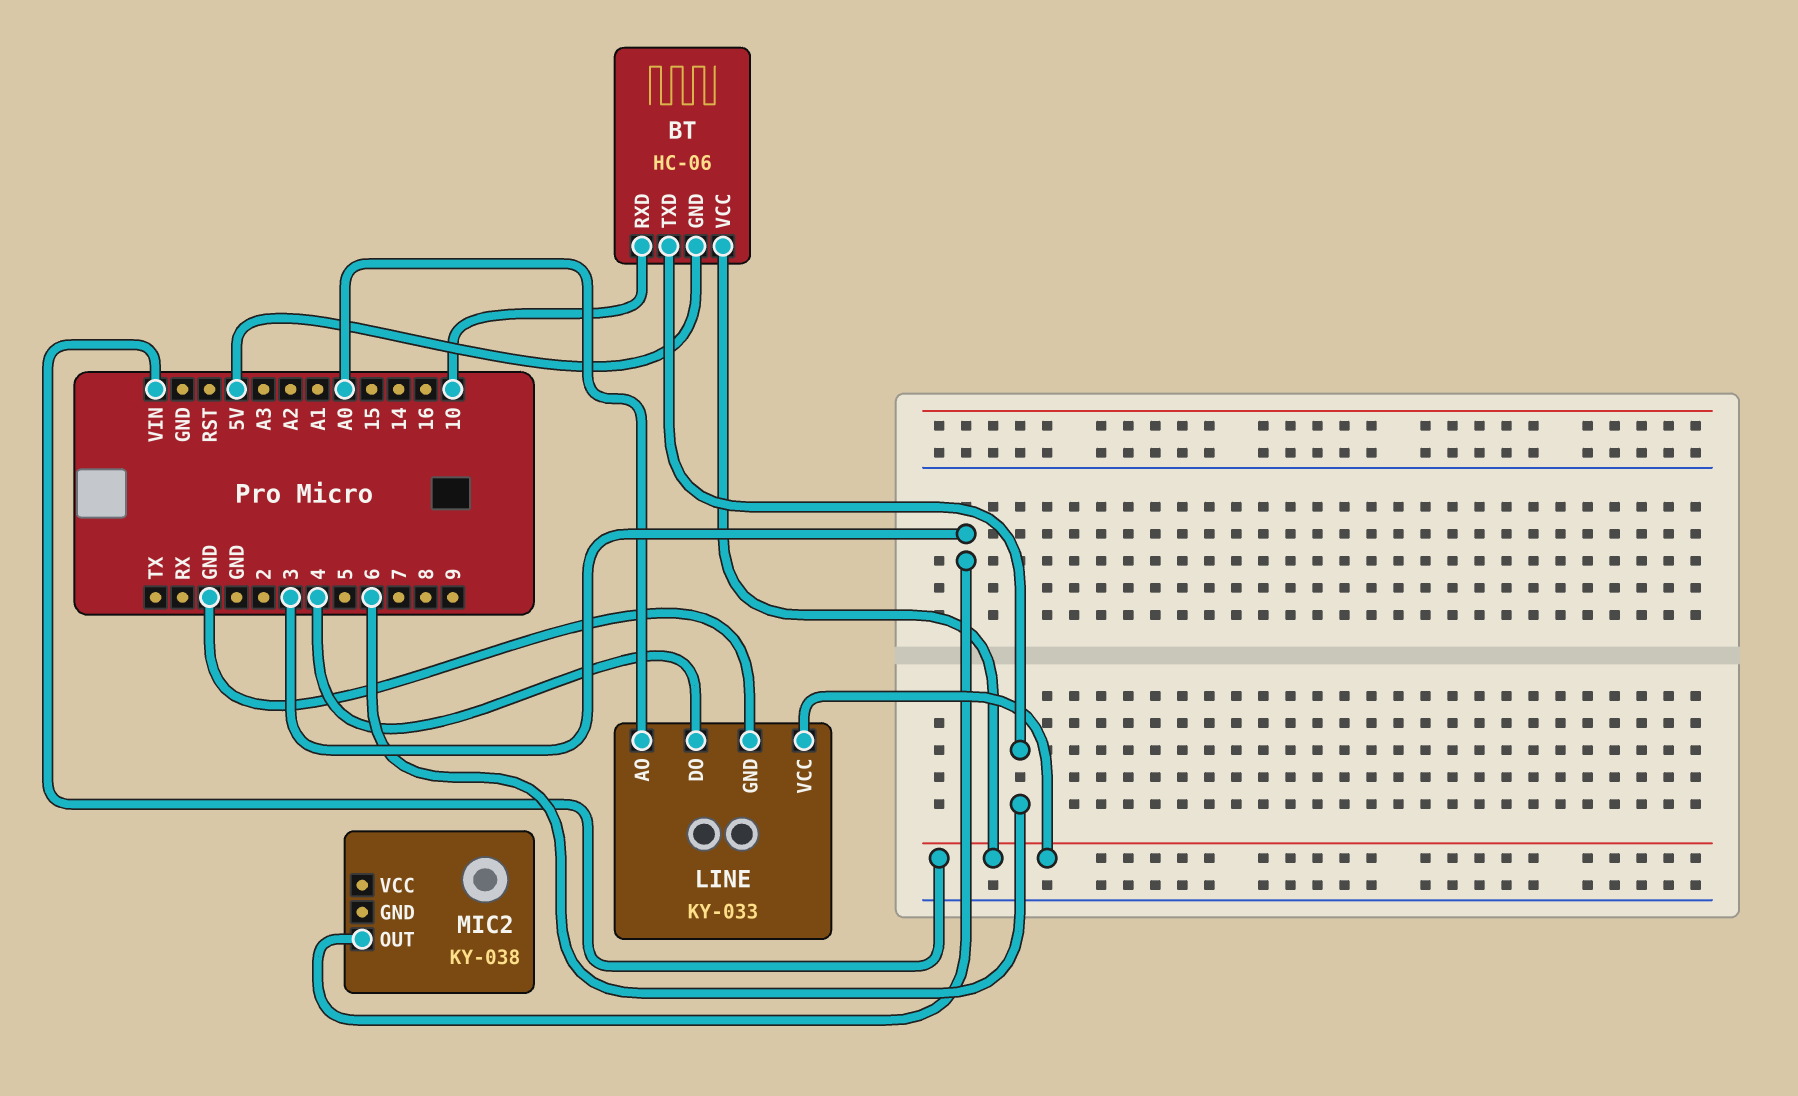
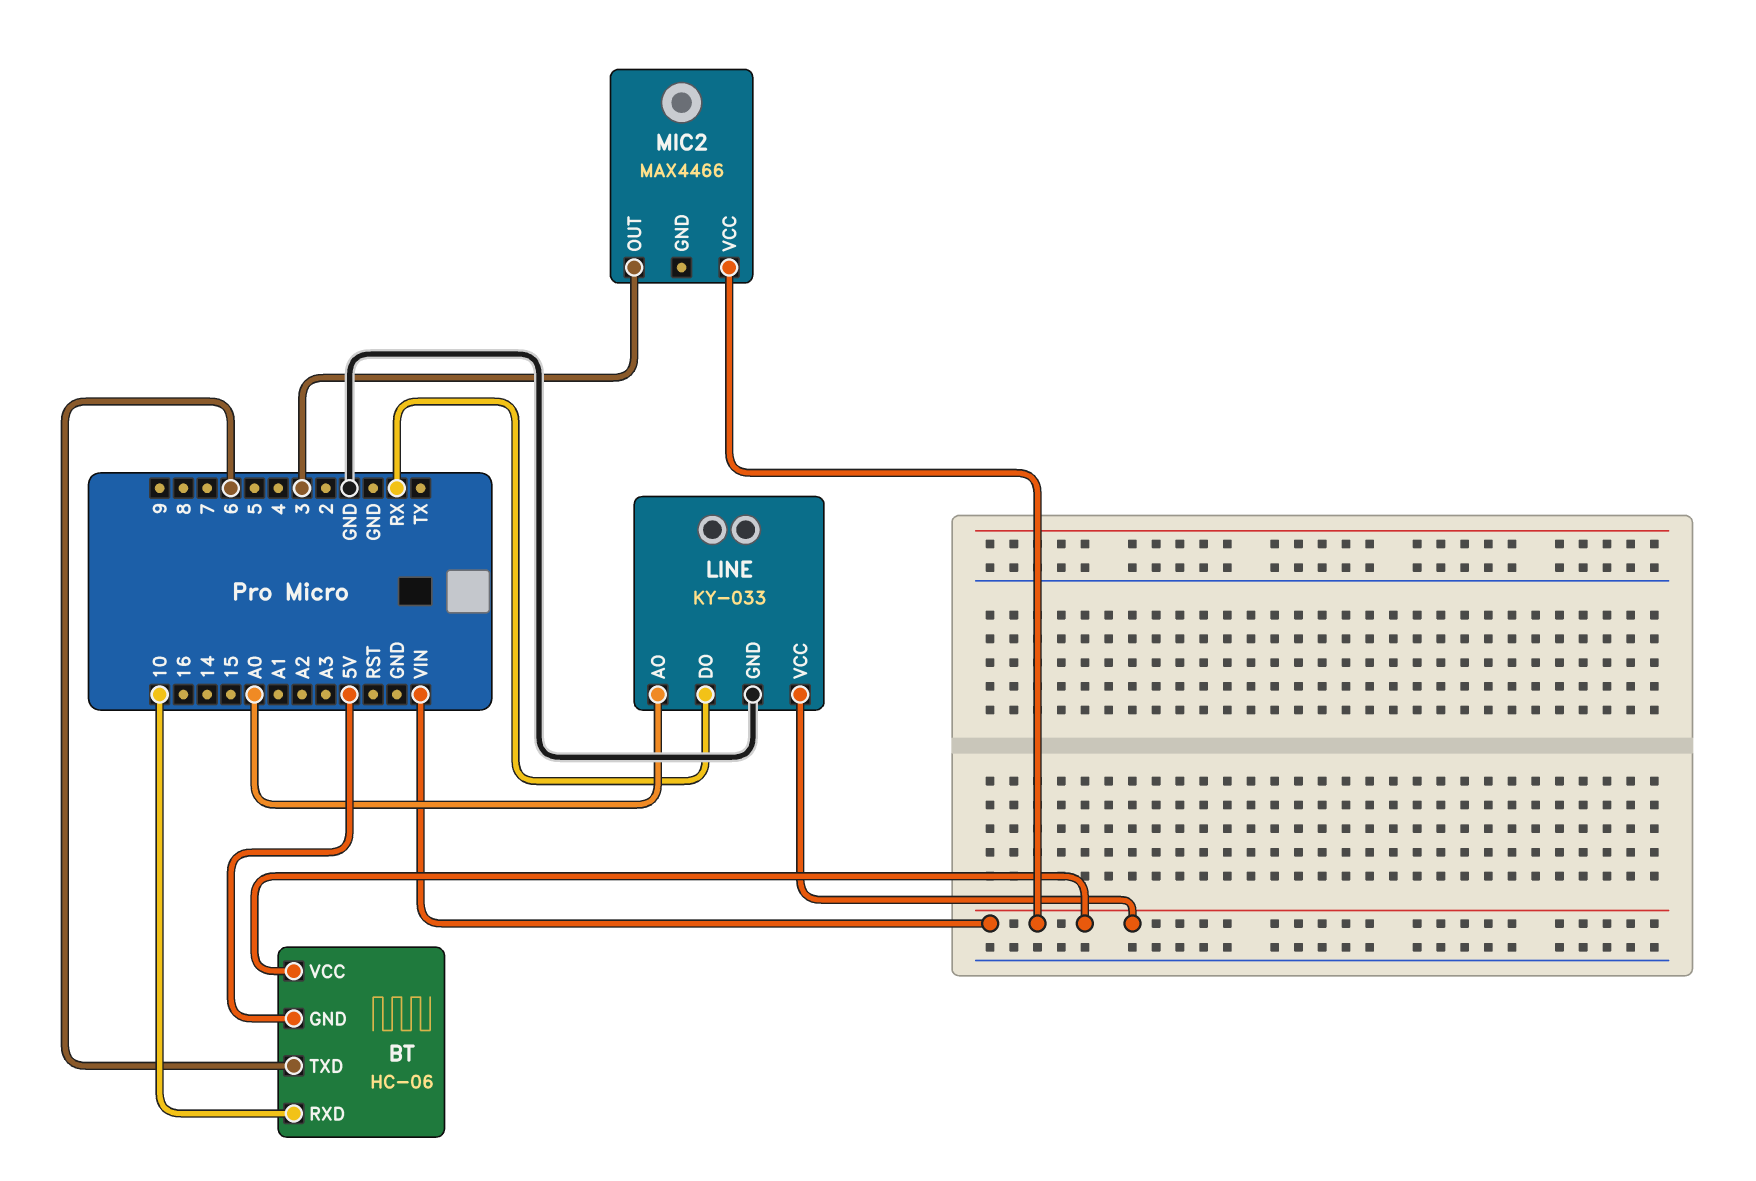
LINE pin DO: 4 -> RX
MIC2: KY-038 -> MAX4466
MIC2 pin VCC: none -> VIN

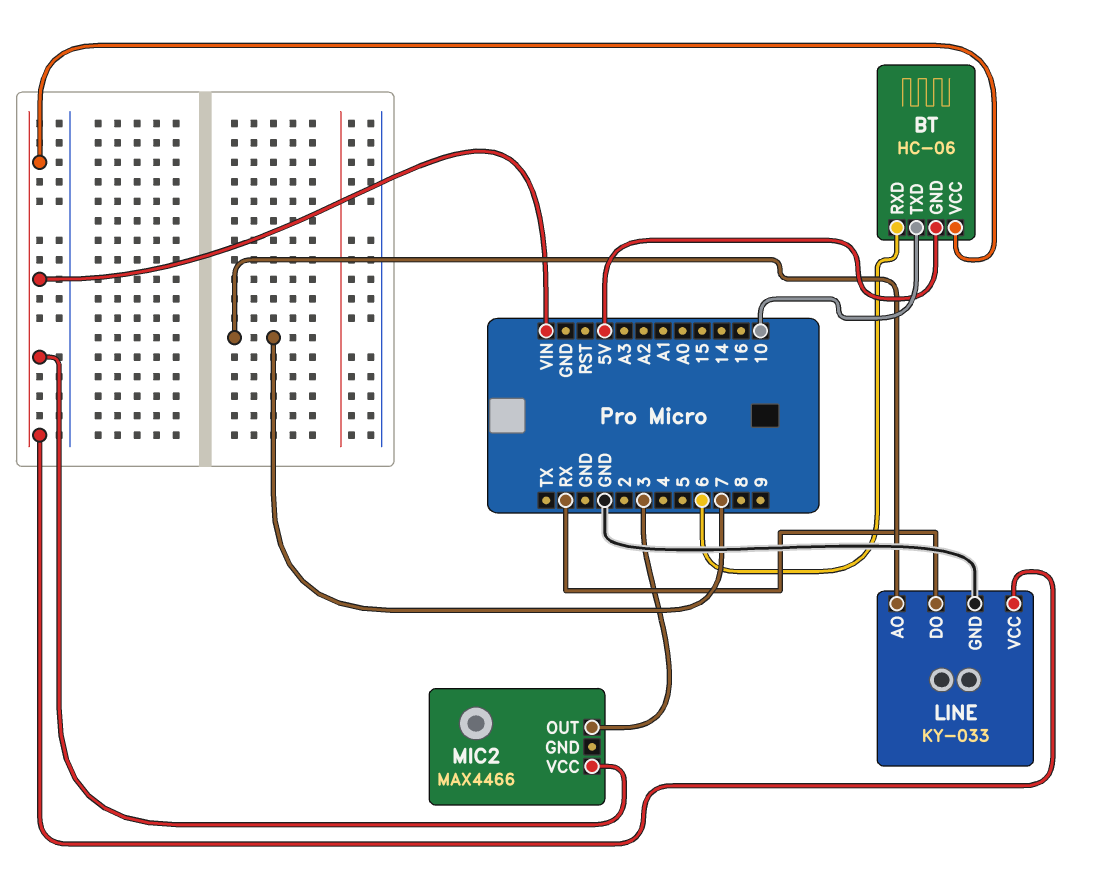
BT pin RXD: 10 -> 6
BT pin TXD: 6 -> 10
LINE pin AO: A0 -> 7

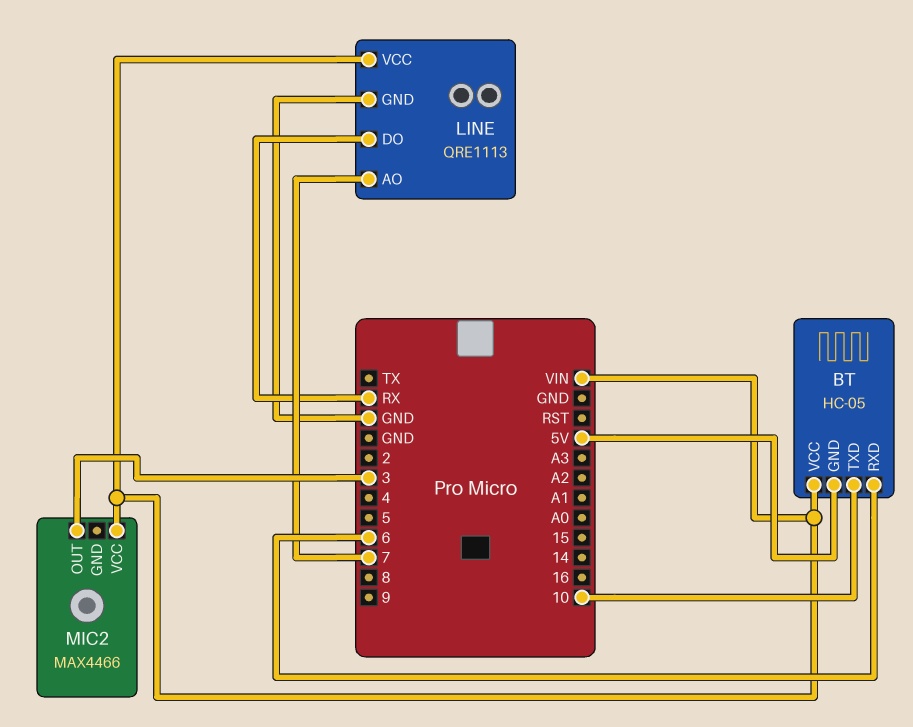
BT: HC-06 -> HC-05
LINE: KY-033 -> QRE1113

